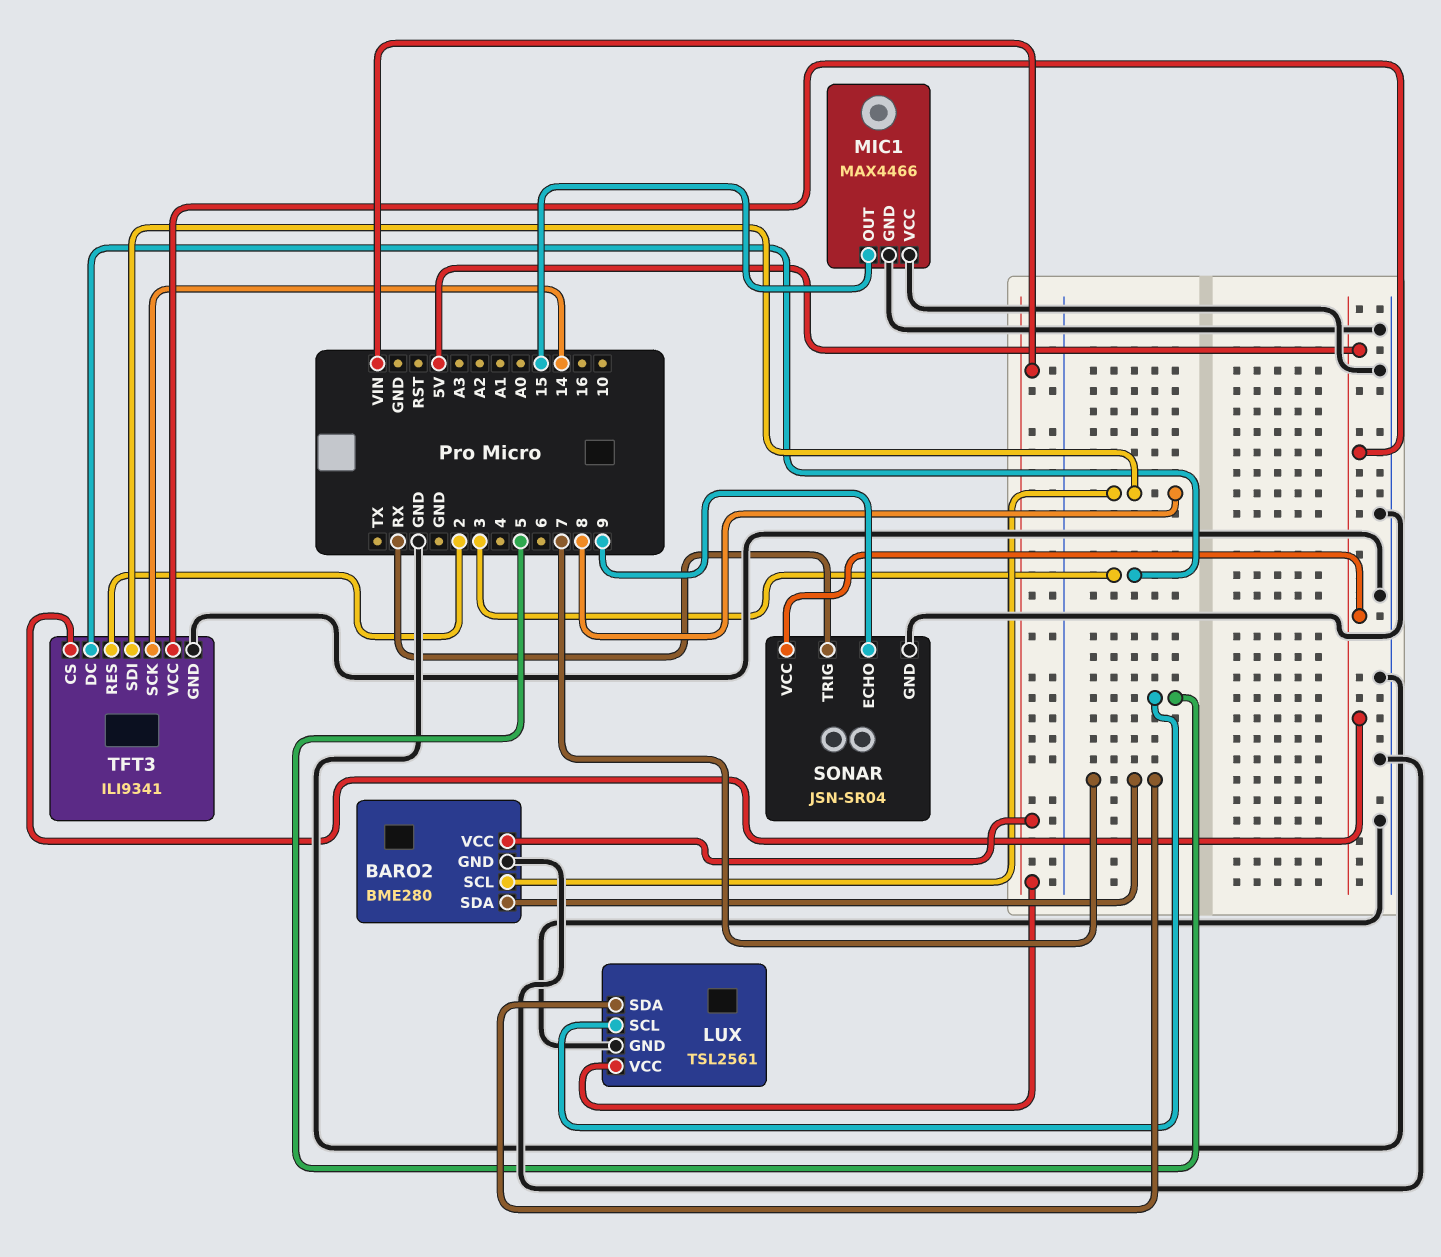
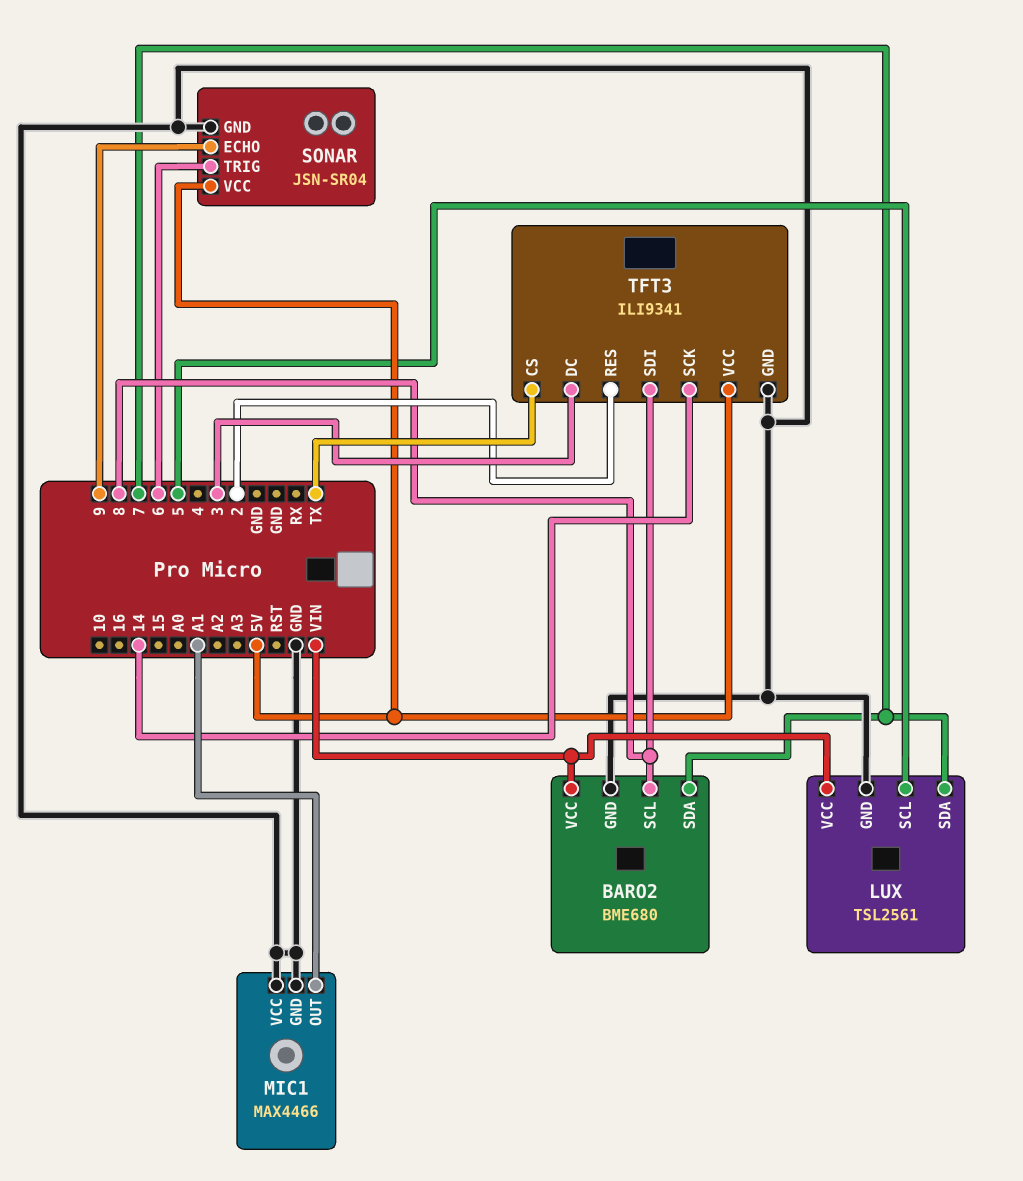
BARO2: BME280 -> BME680
MIC1 pin OUT: 15 -> A1
SONAR pin TRIG: RX -> 6
TFT3 pin CS: 5V -> TX

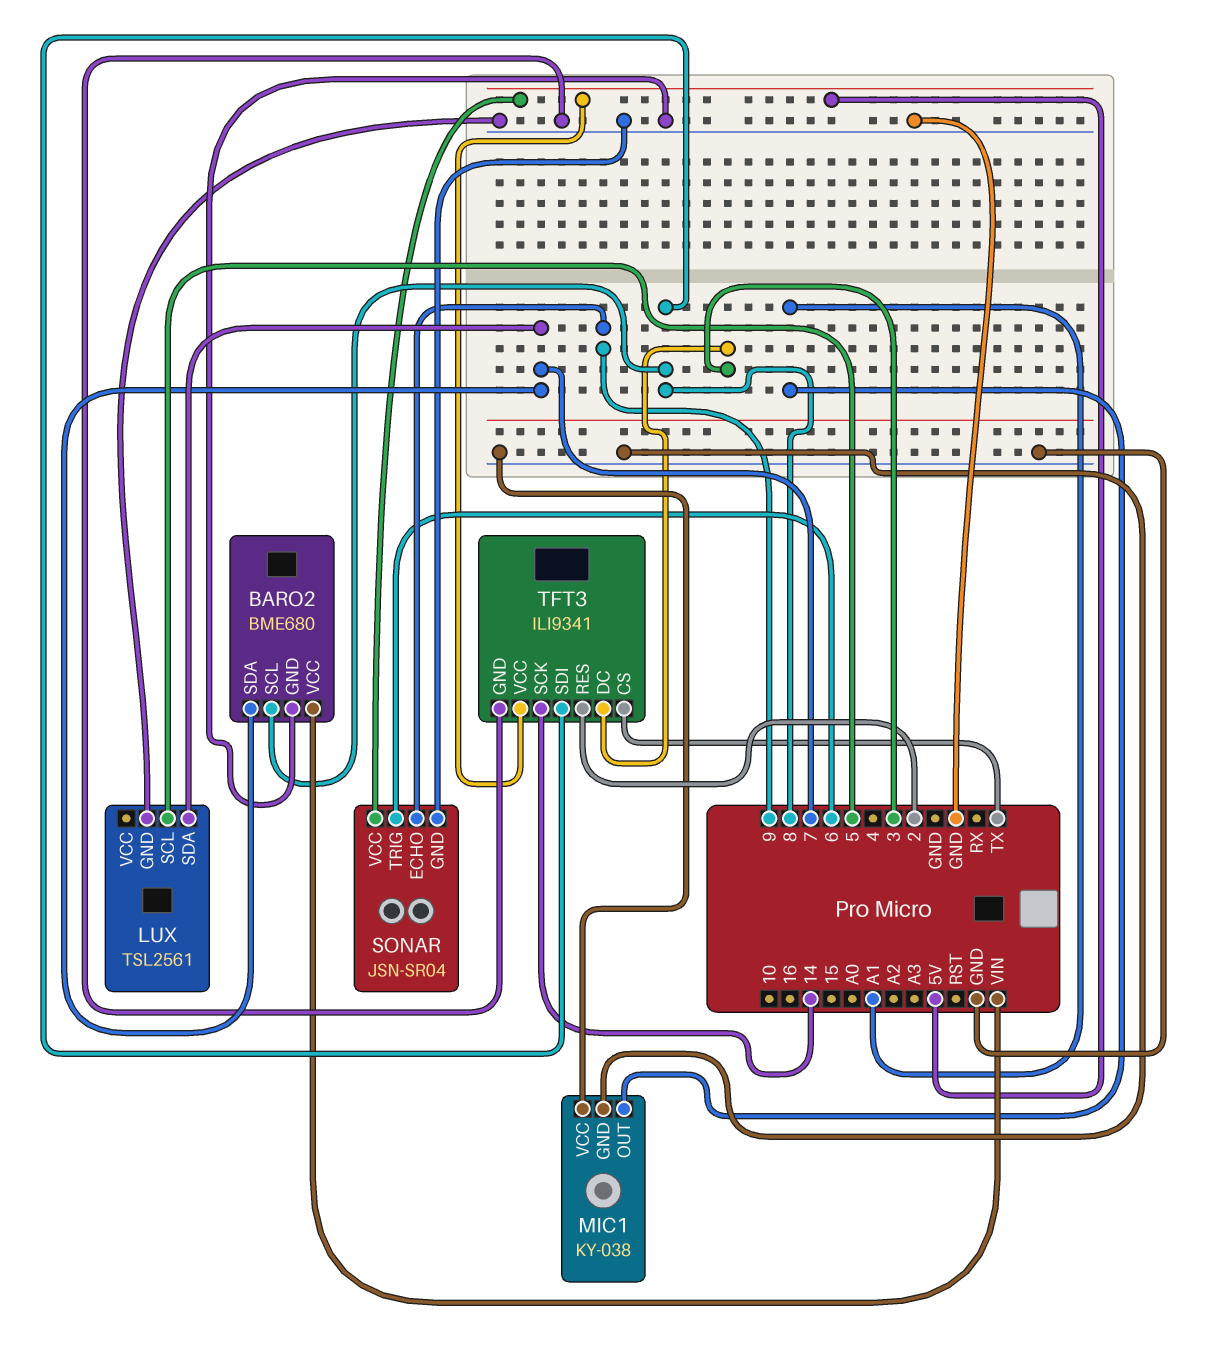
LUX pin VCC: VIN -> none
MIC1: MAX4466 -> KY-038

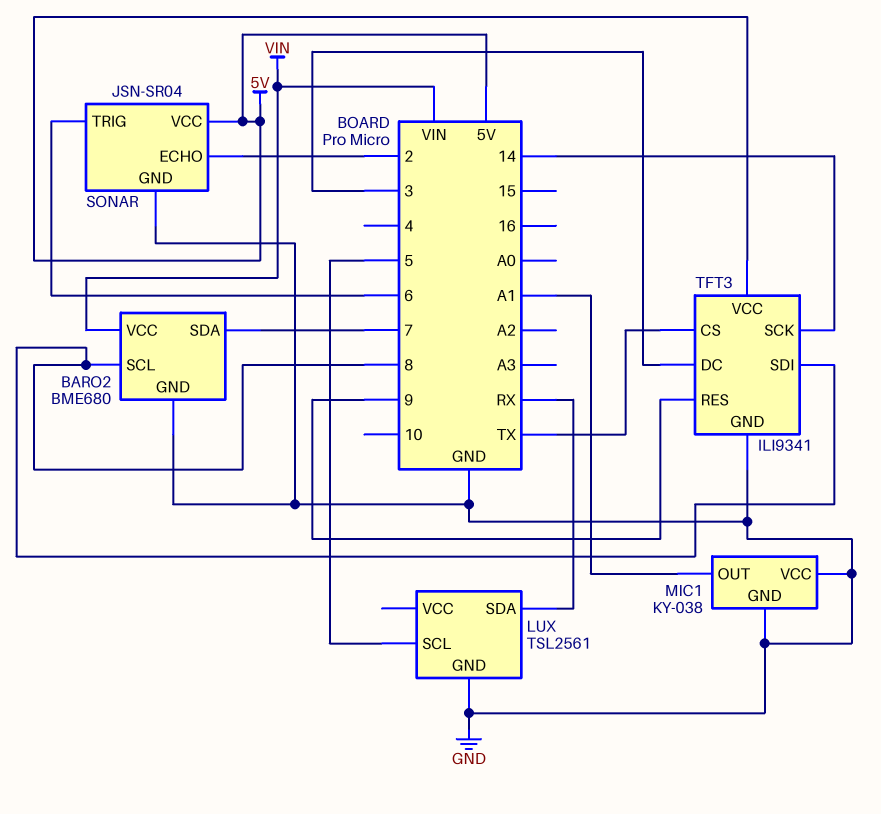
LUX pin SDA: 7 -> RX
SONAR pin ECHO: 9 -> 2
TFT3 pin RES: 2 -> 9

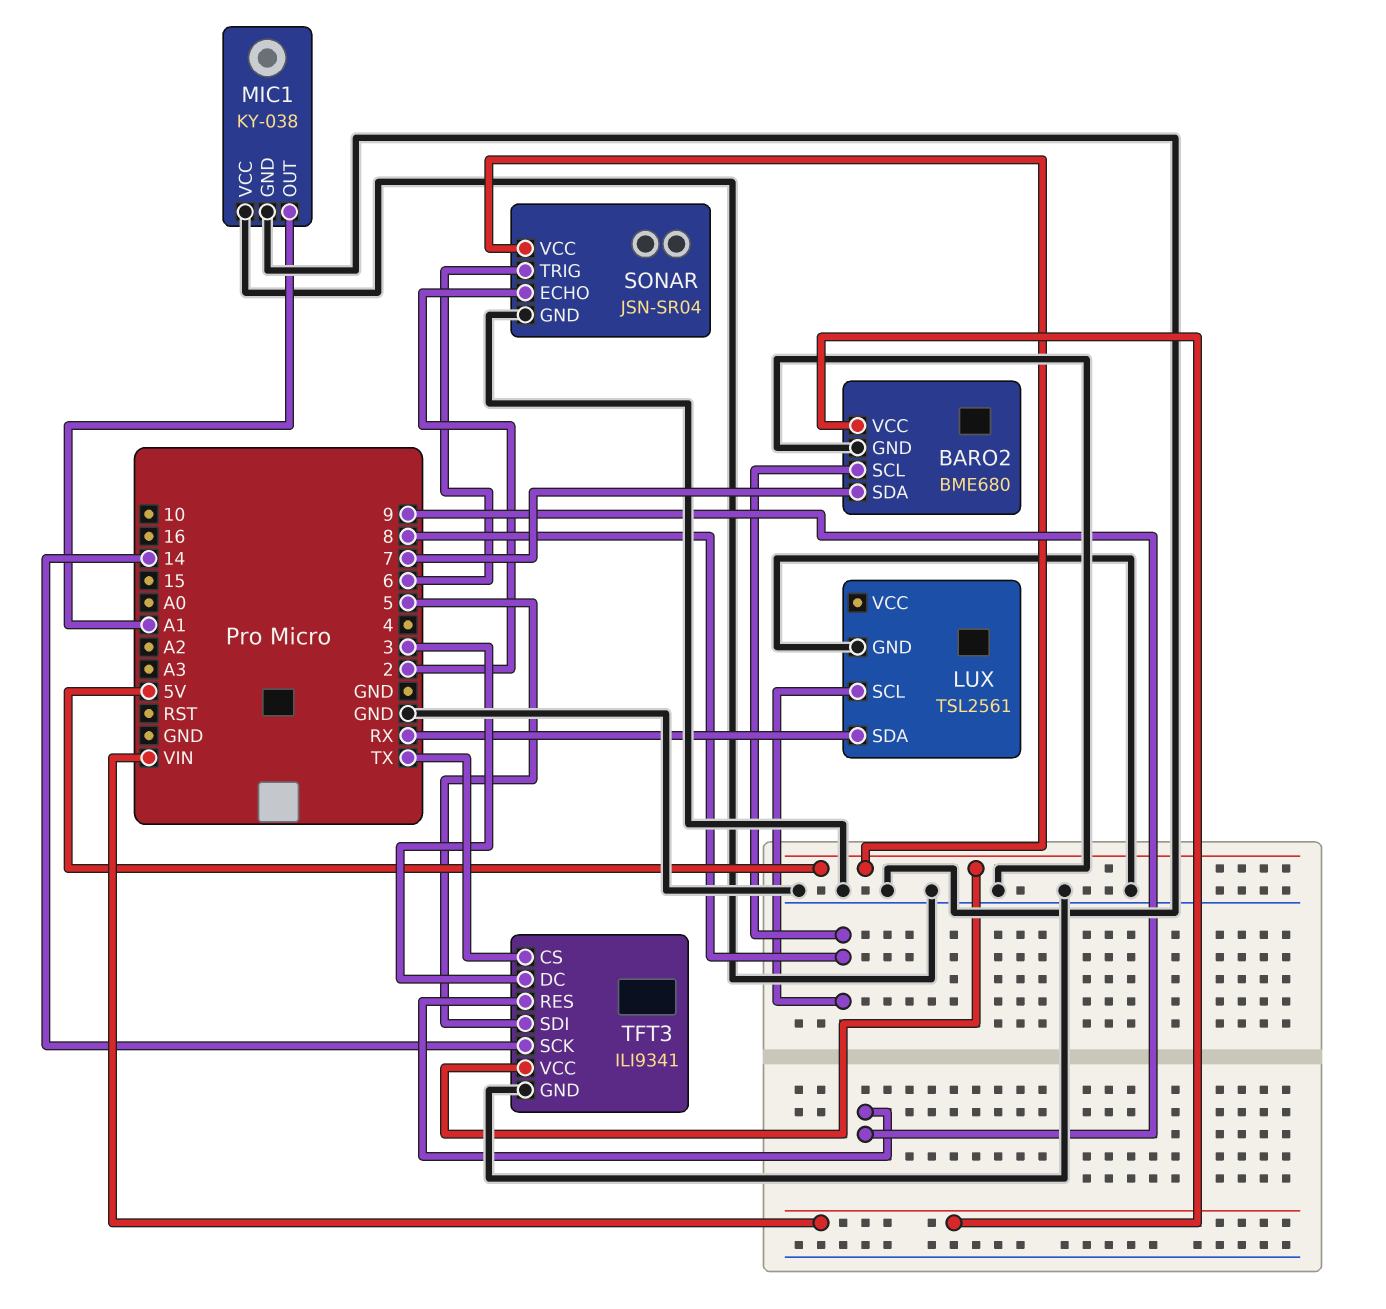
LUX pin SCL: 5 -> 8
TFT3 pin SDI: 8 -> 5

